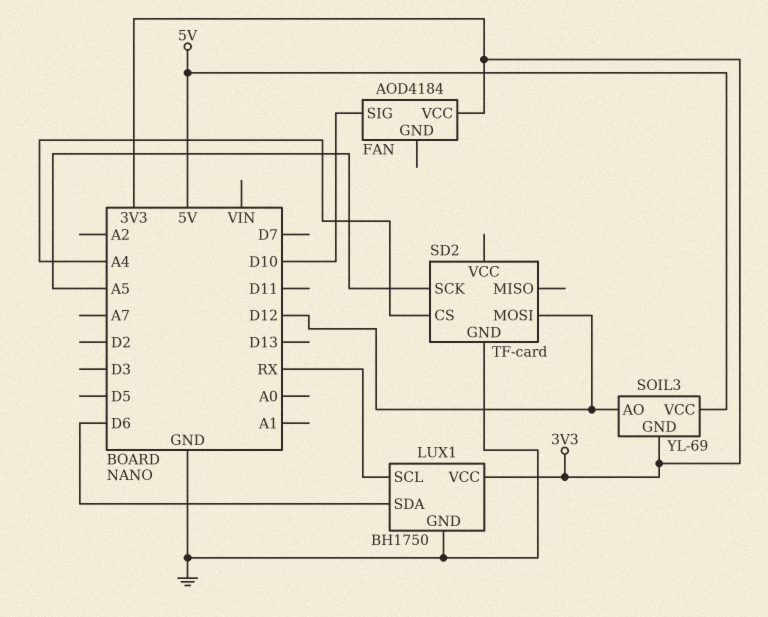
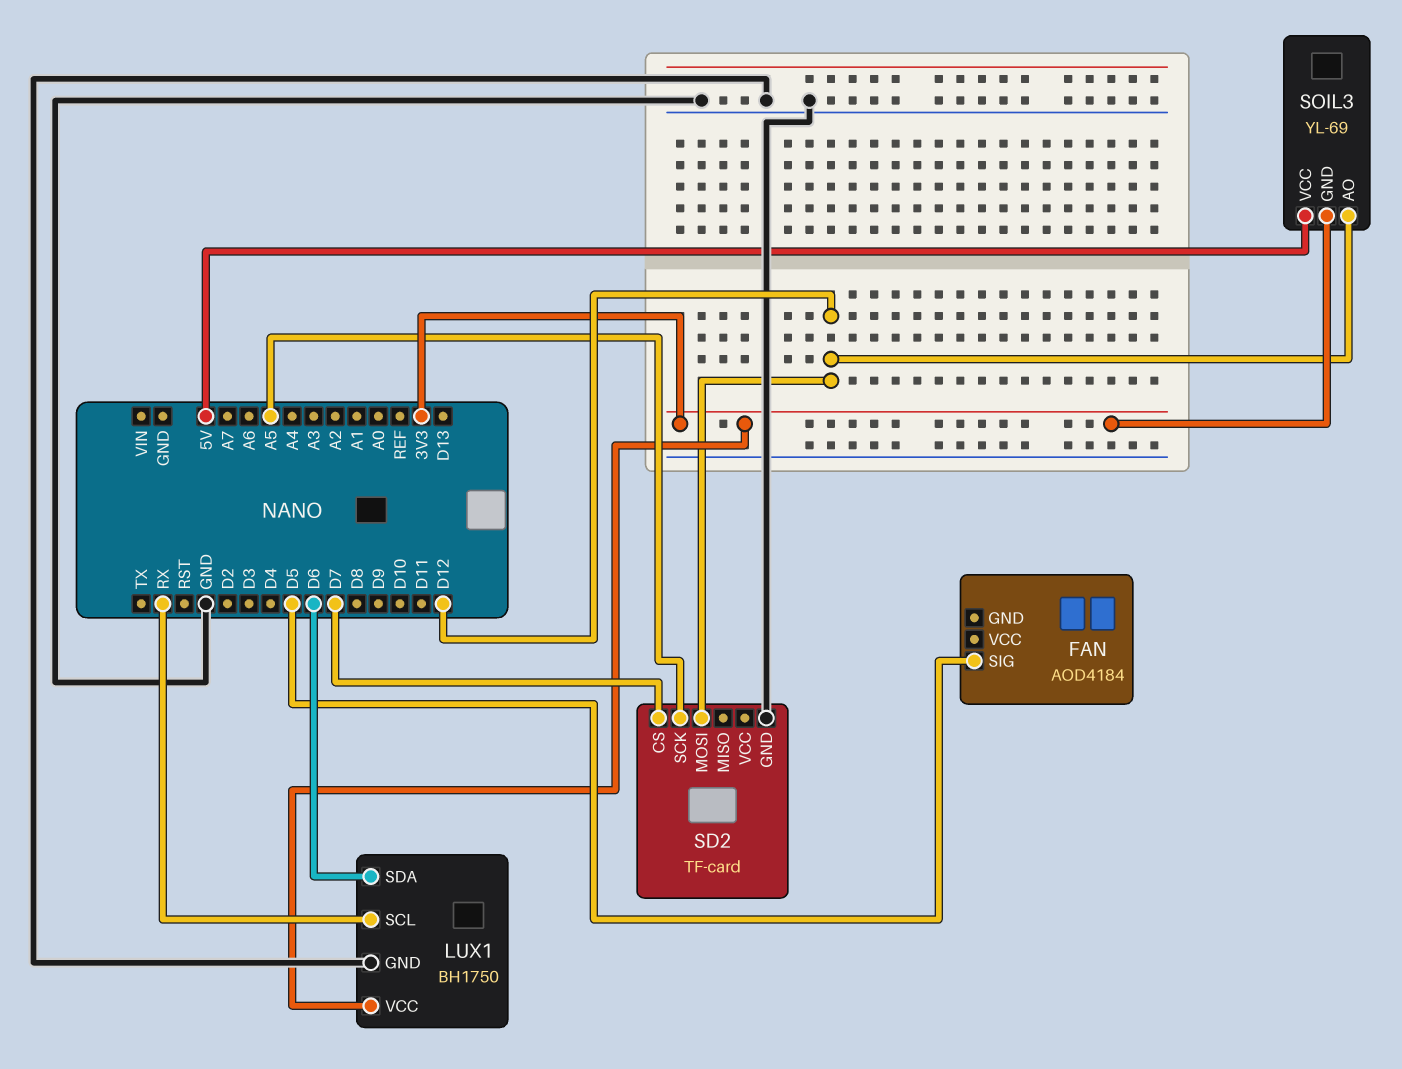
FAN pin SIG: D10 -> D5
FAN pin VCC: 3V3 -> none
SD2 pin CS: A4 -> D7

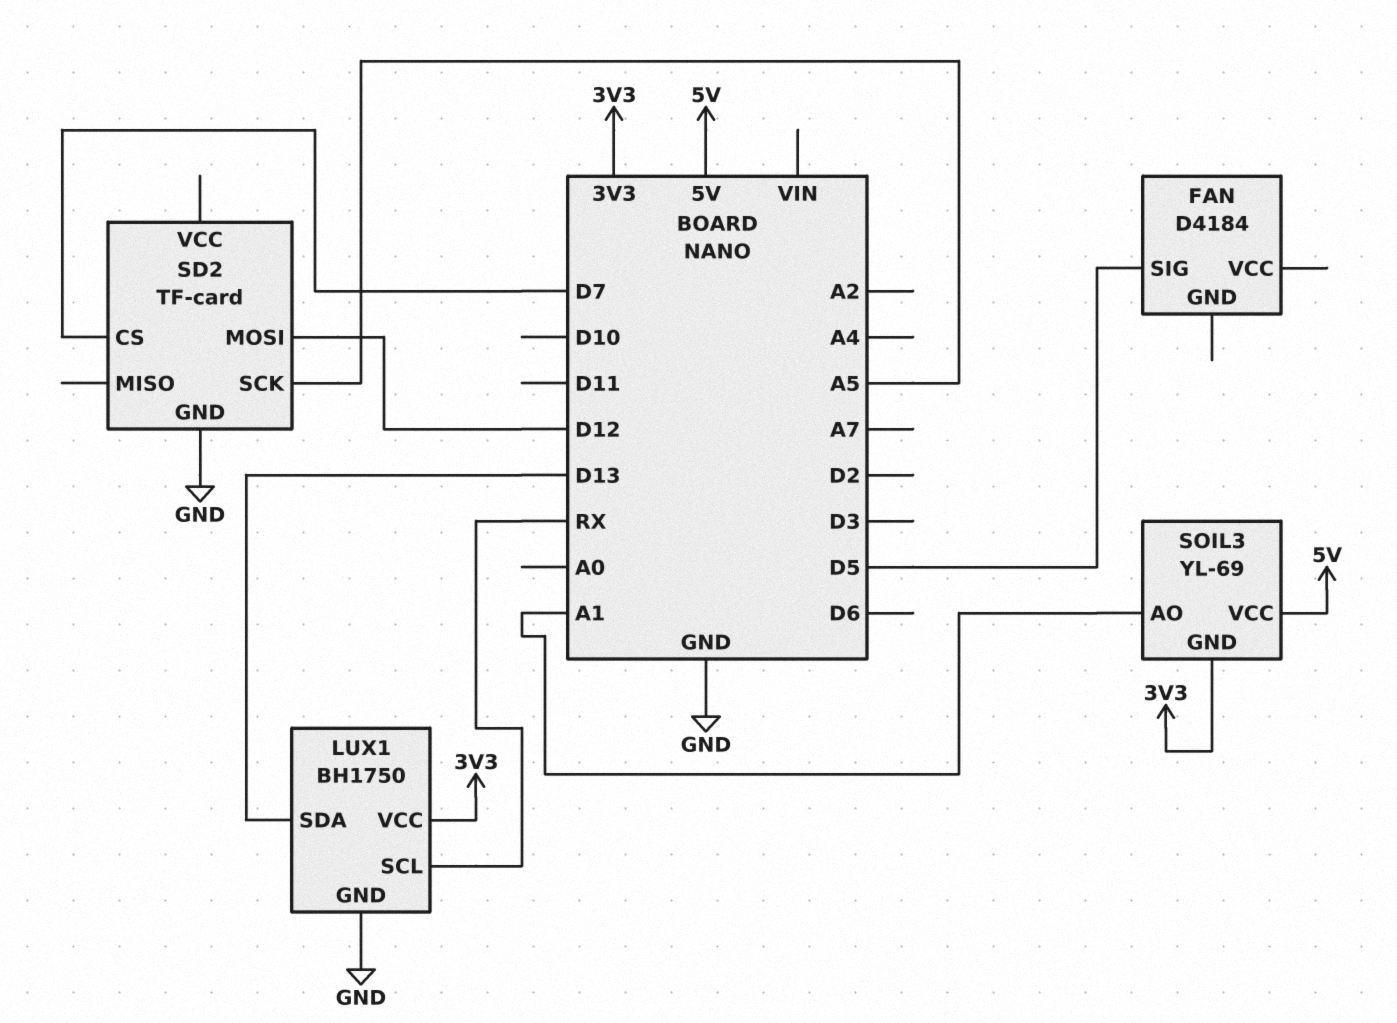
FAN: AOD4184 -> D4184
LUX1 pin SDA: D6 -> D13
SOIL3 pin AO: D12 -> A1

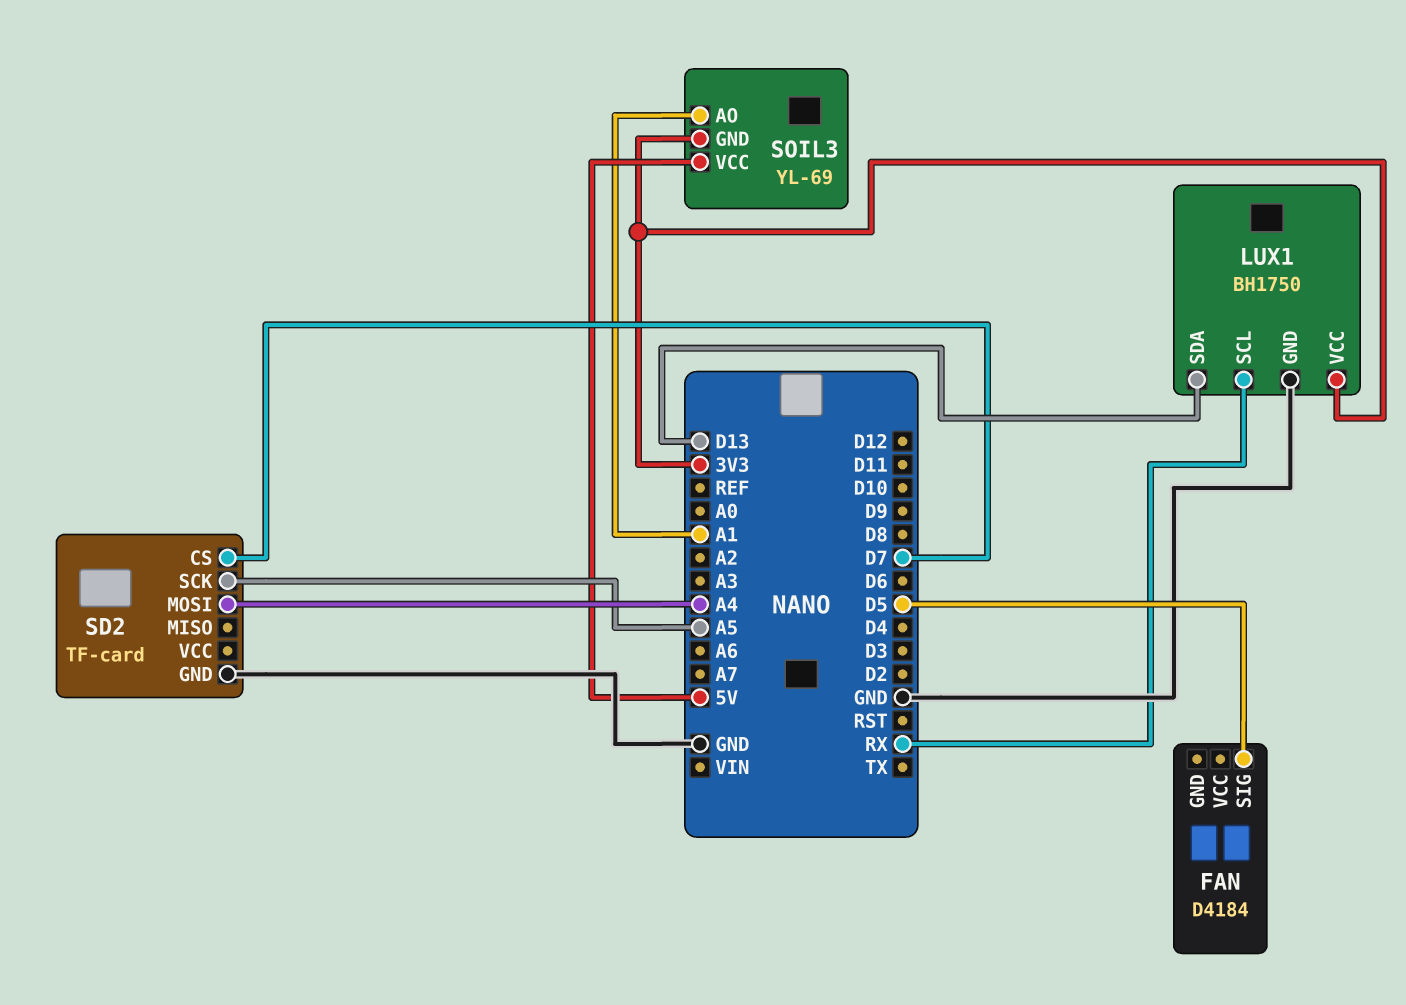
SD2 pin MOSI: D12 -> A4

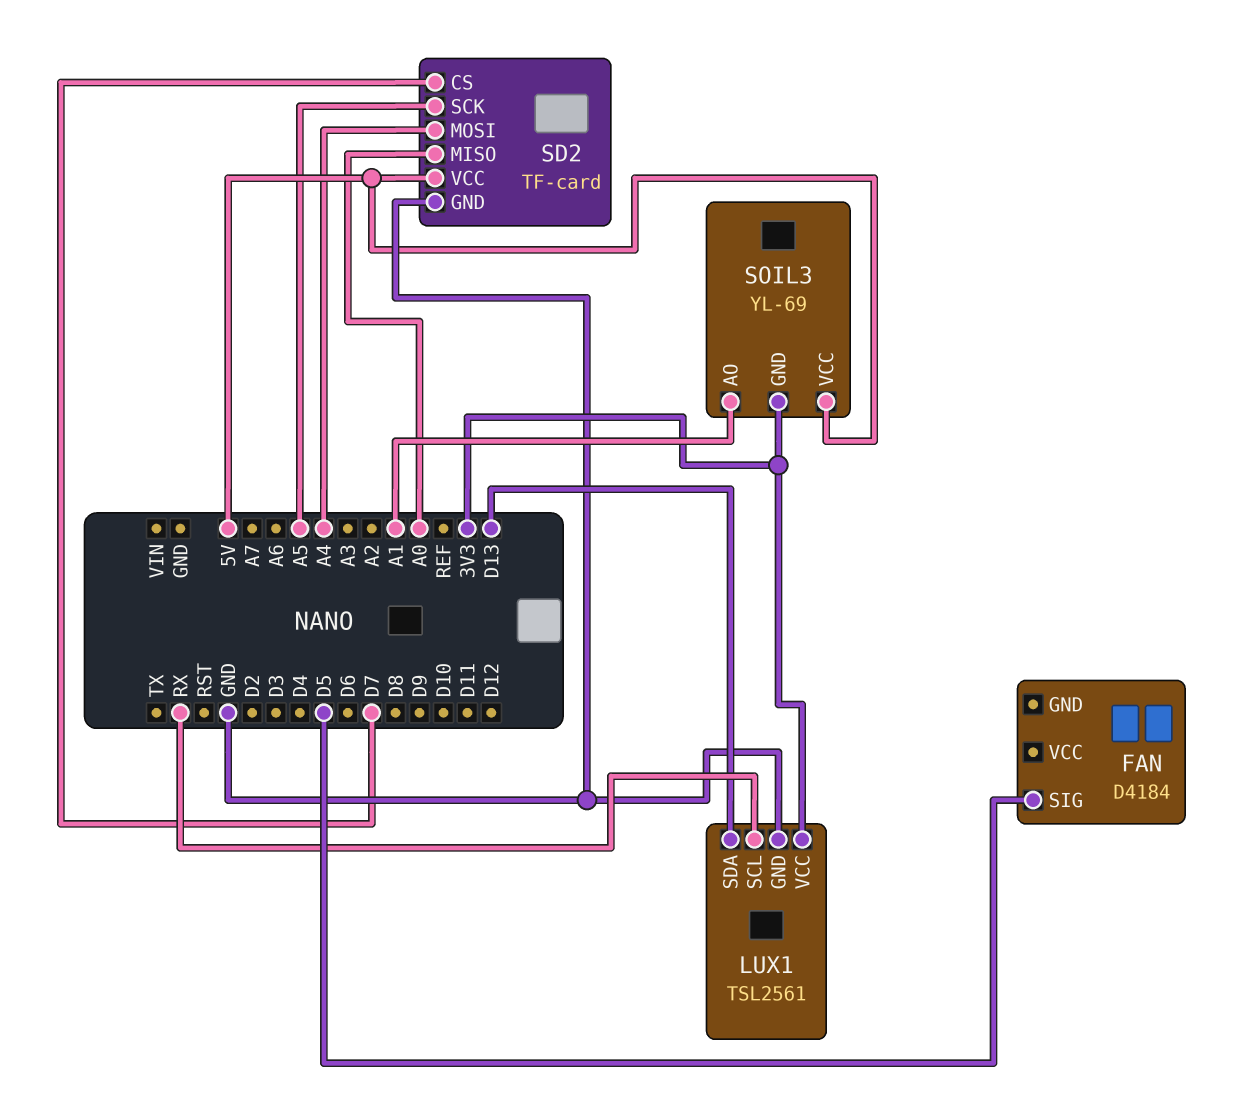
LUX1: BH1750 -> TSL2561
SD2 pin MISO: none -> A0
SD2 pin VCC: none -> 5V

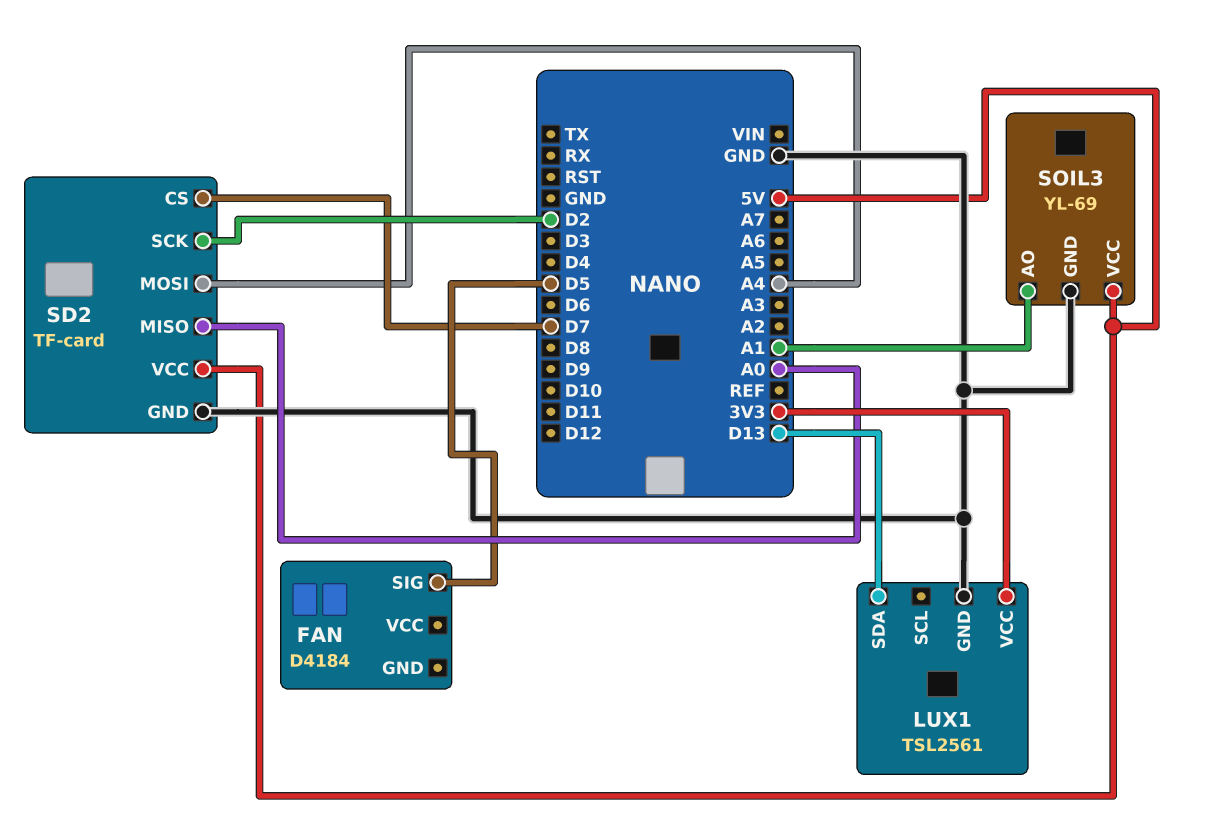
LUX1 pin SCL: RX -> none
SD2 pin SCK: A5 -> D2
SOIL3 pin GND: 3V3 -> GND

